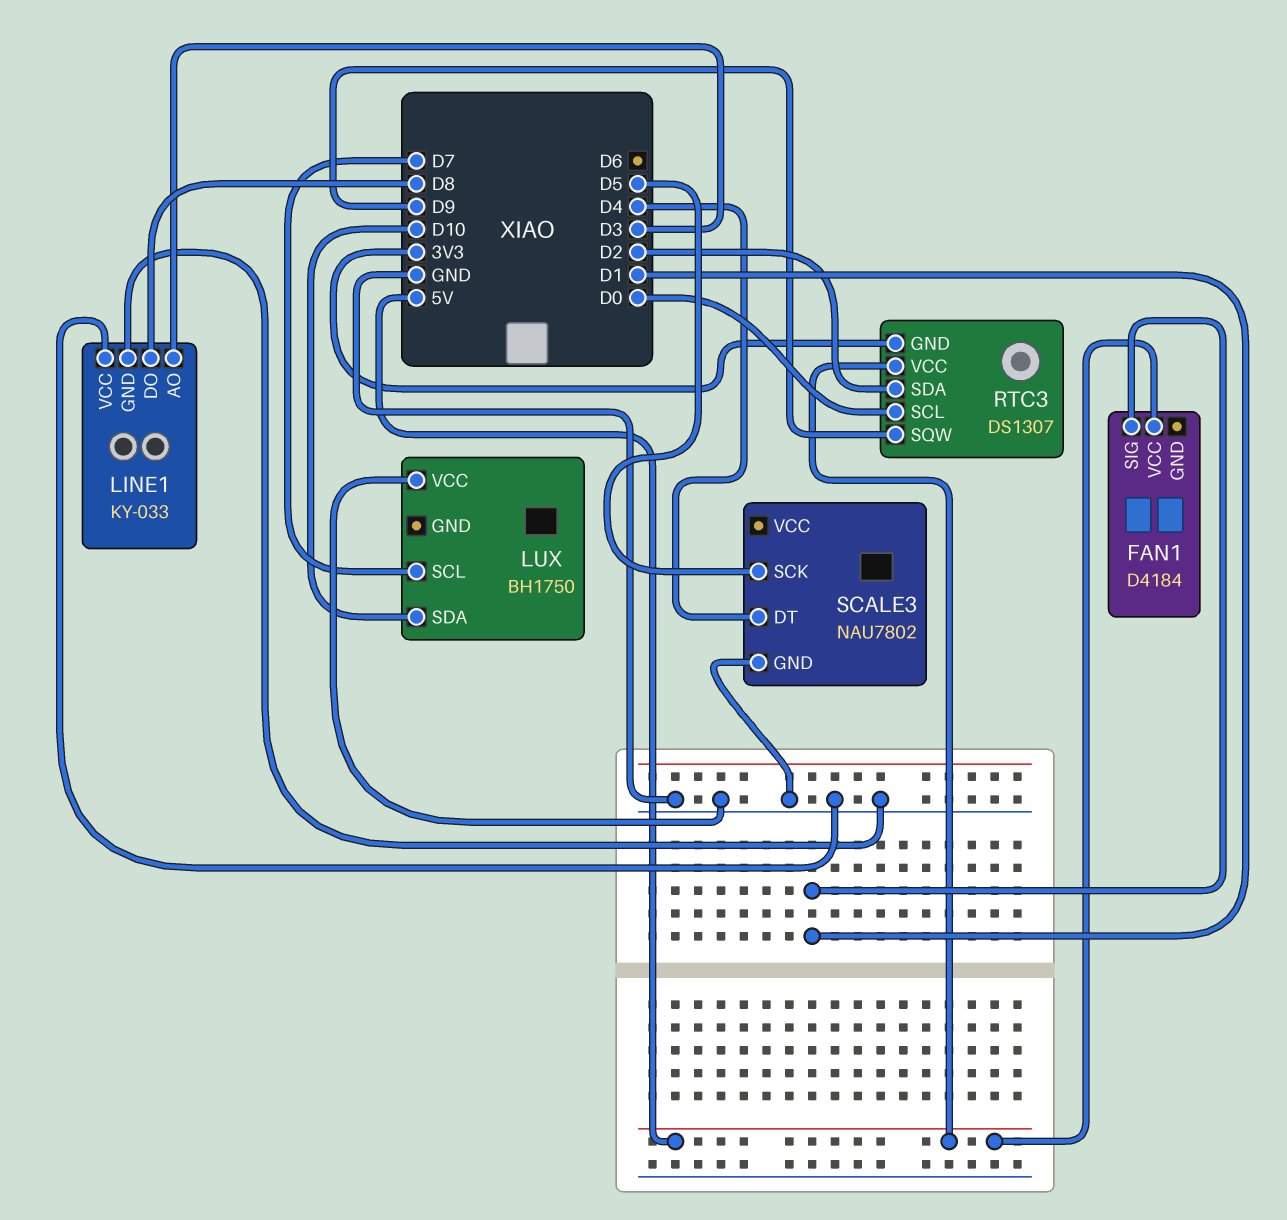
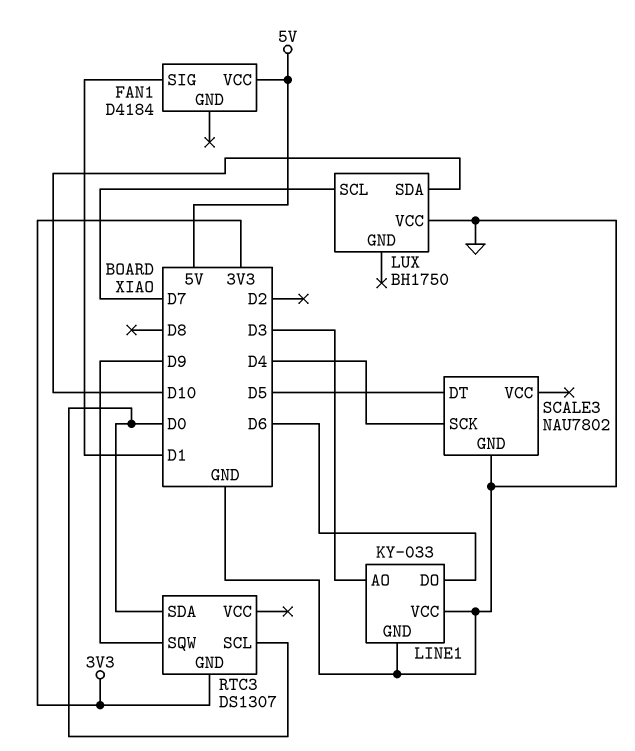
LINE1 pin DO: D8 -> D6
RTC3 pin SDA: D2 -> D0
RTC3 pin VCC: 5V -> none
SCALE3 pin DT: D4 -> D5
SCALE3 pin SCK: D5 -> D4

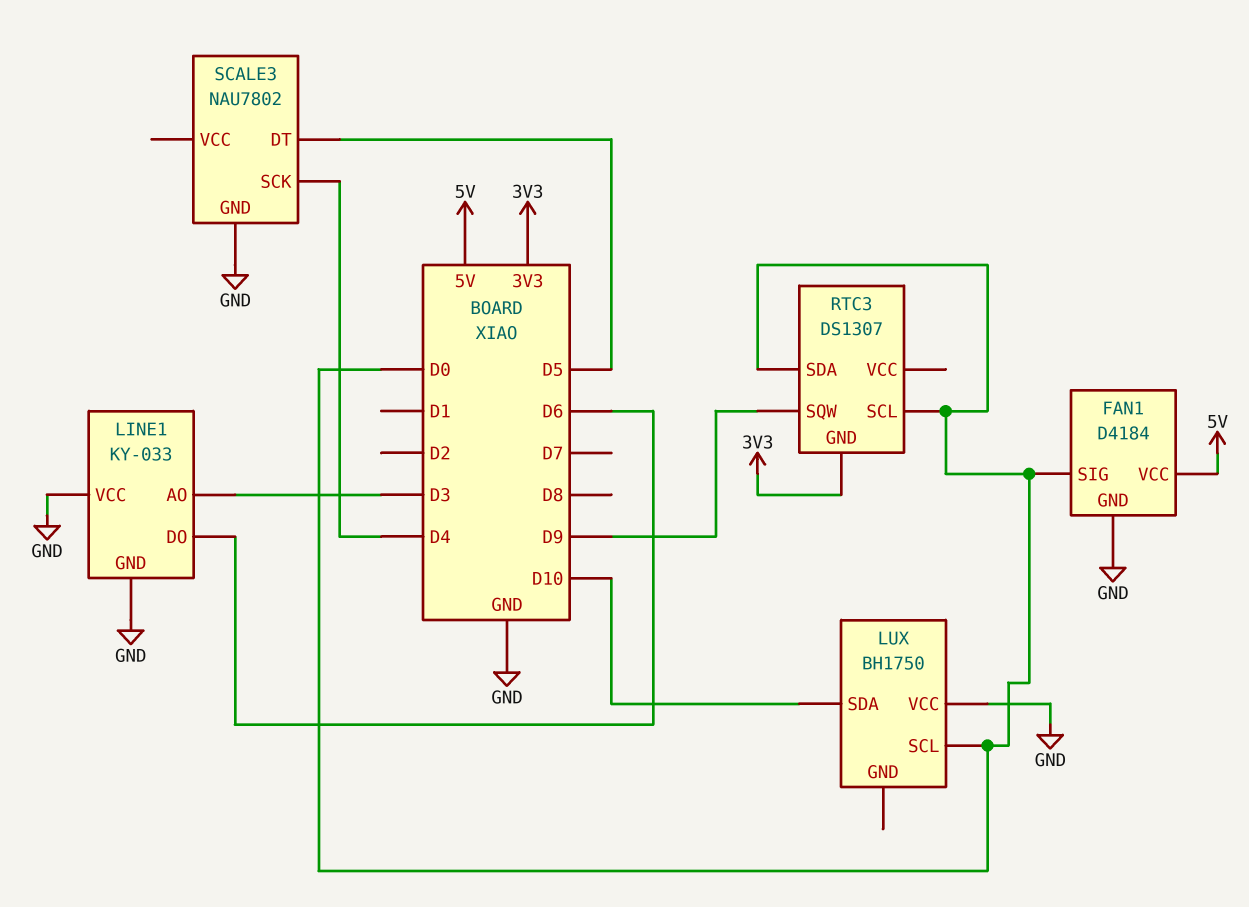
FAN1 pin GND: none -> GND
FAN1 pin SIG: D1 -> D0
LUX pin SCL: D7 -> D0

